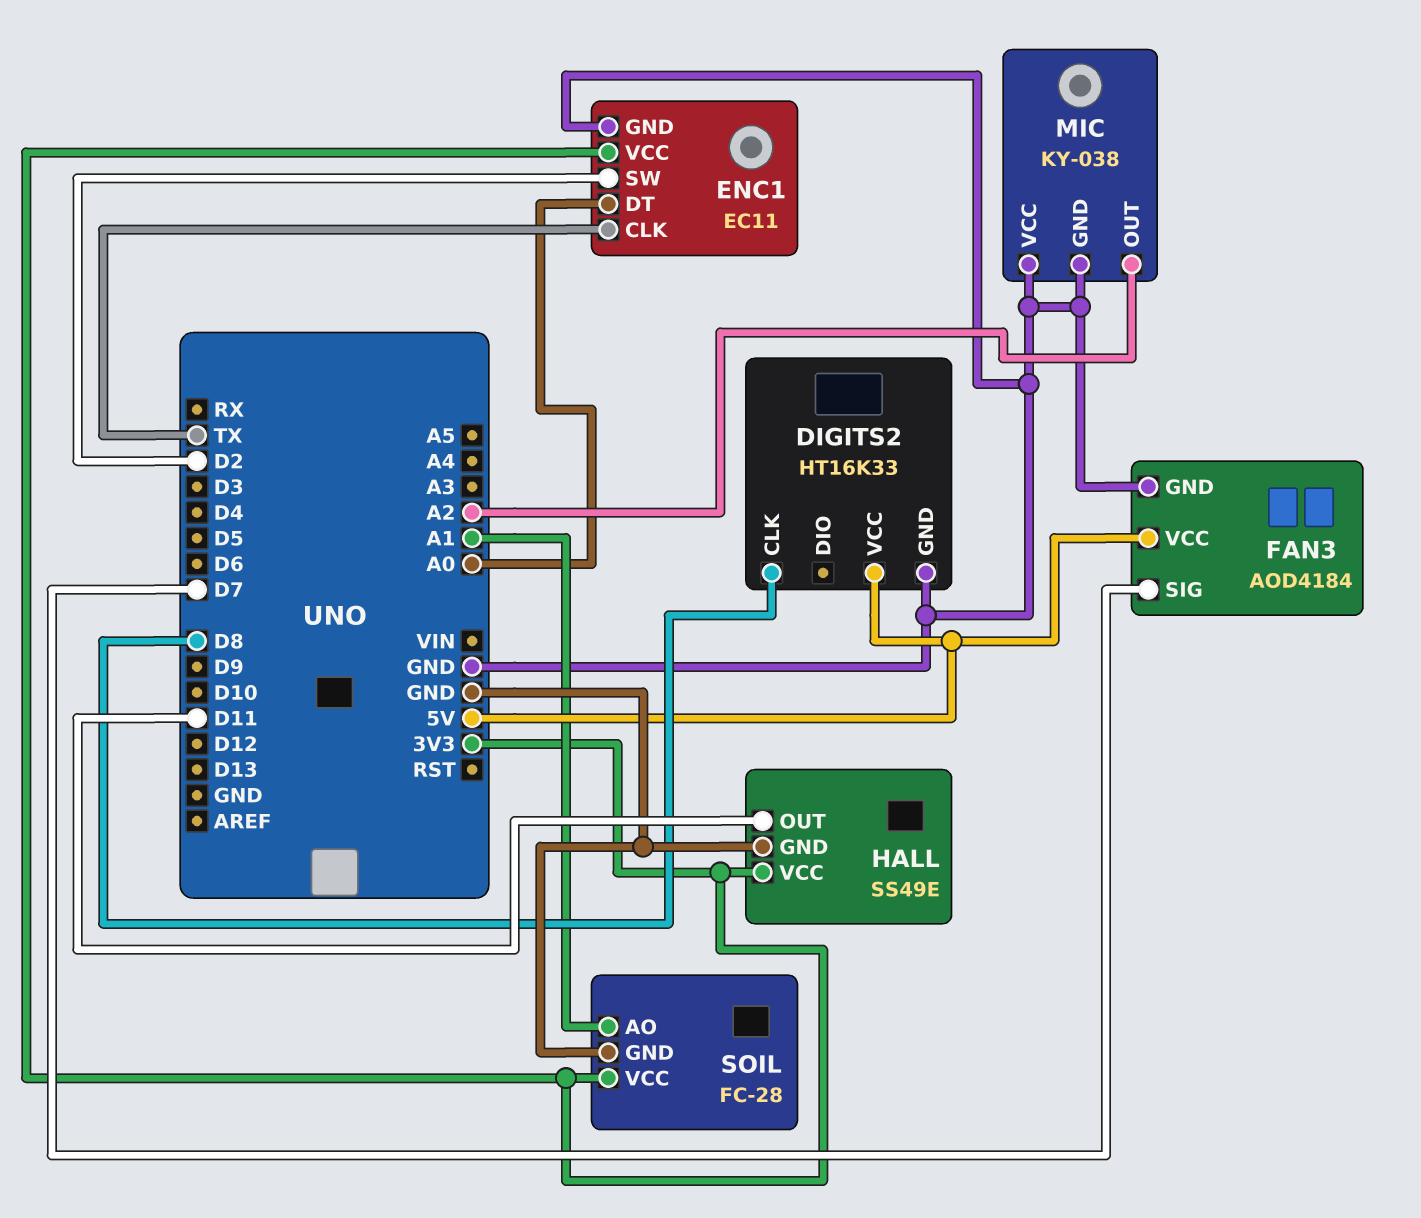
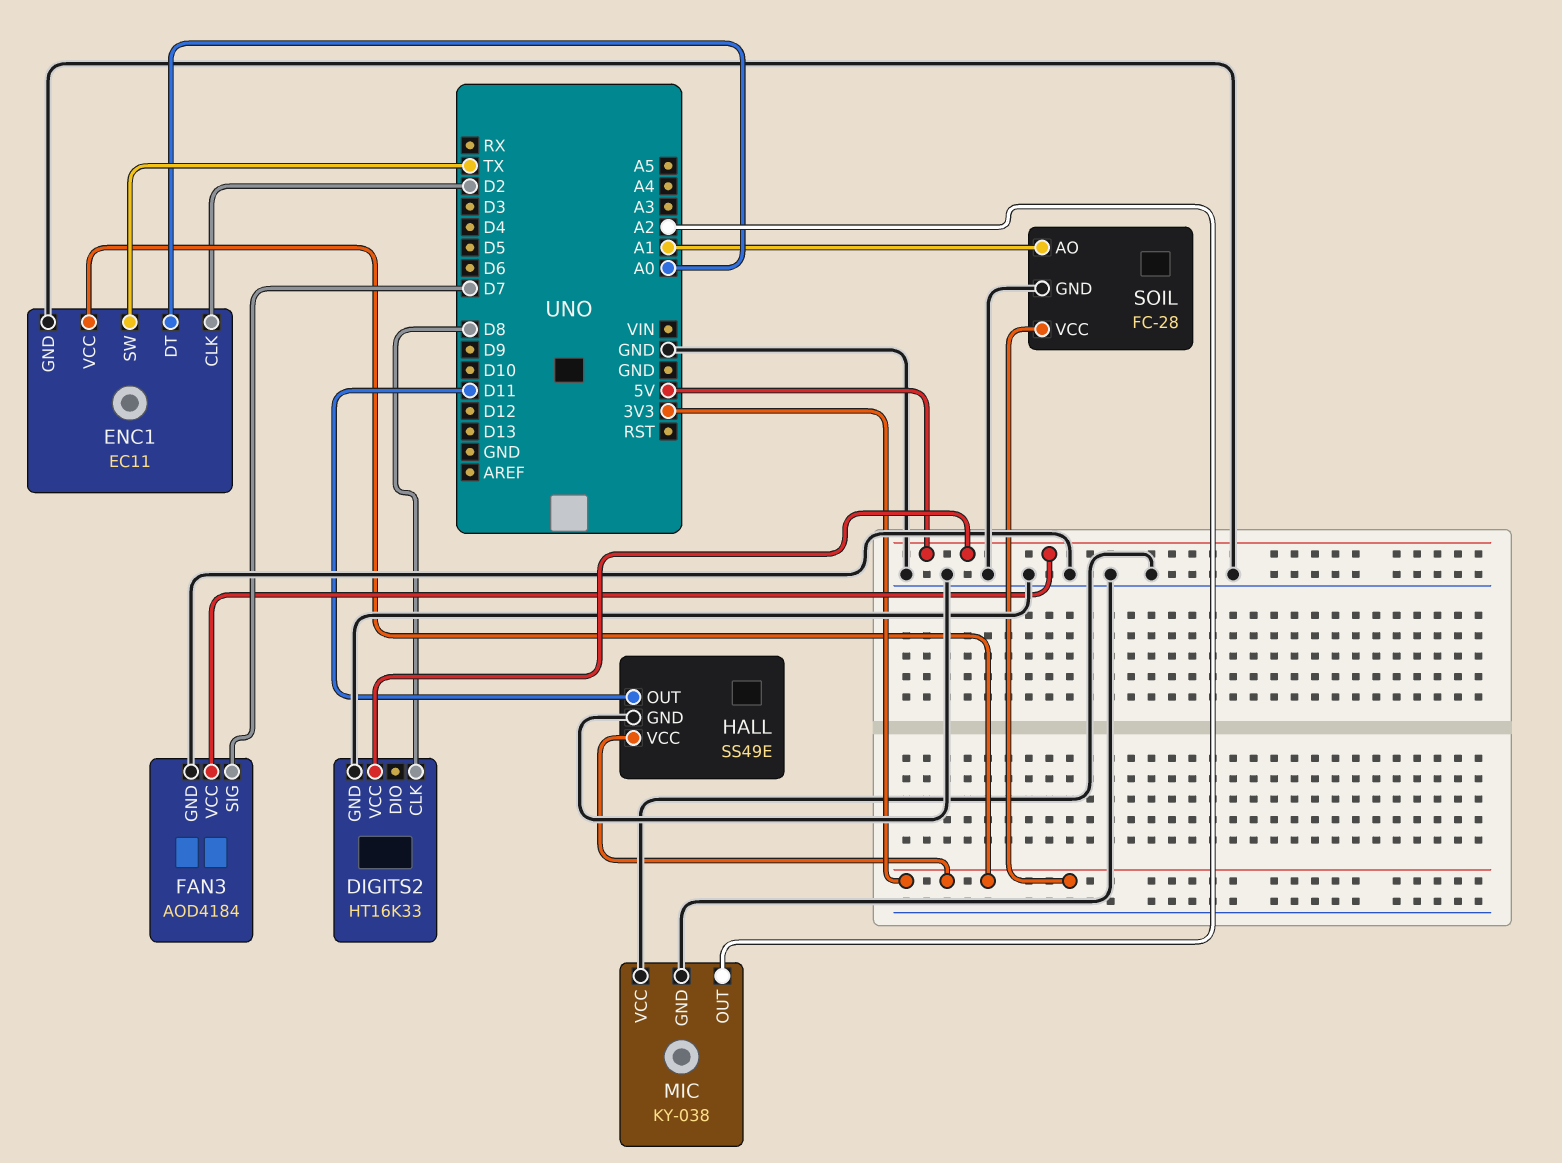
ENC1 pin CLK: TX -> D2
ENC1 pin SW: D2 -> TX

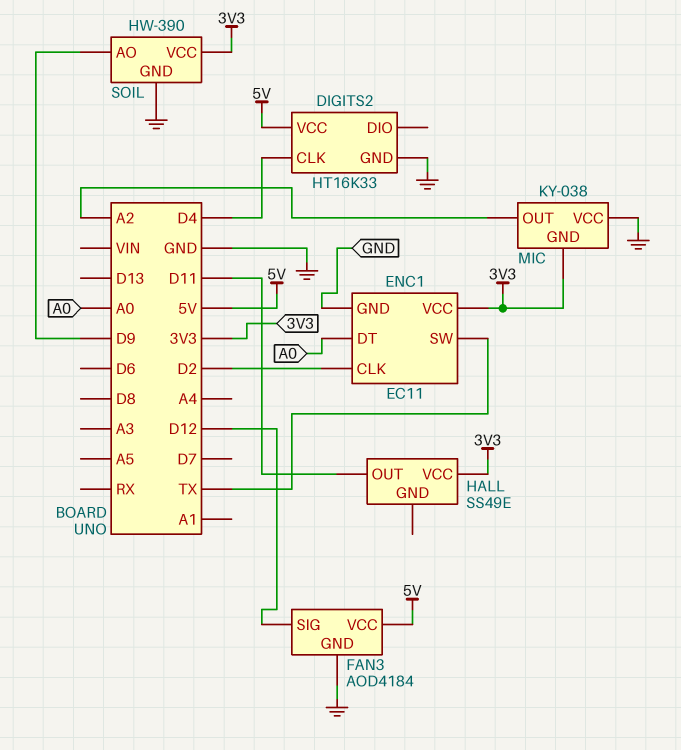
DIGITS2 pin CLK: D8 -> D4
FAN3 pin SIG: D7 -> D12
HALL pin GND: GND -> none
MIC pin GND: GND -> 3V3
SOIL: FC-28 -> HW-390
SOIL pin AO: A1 -> D9

